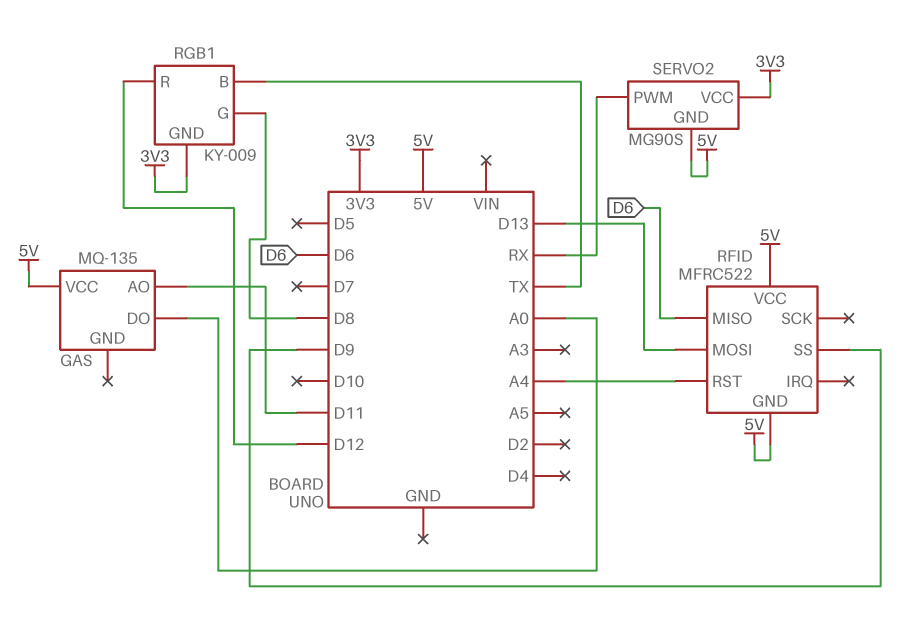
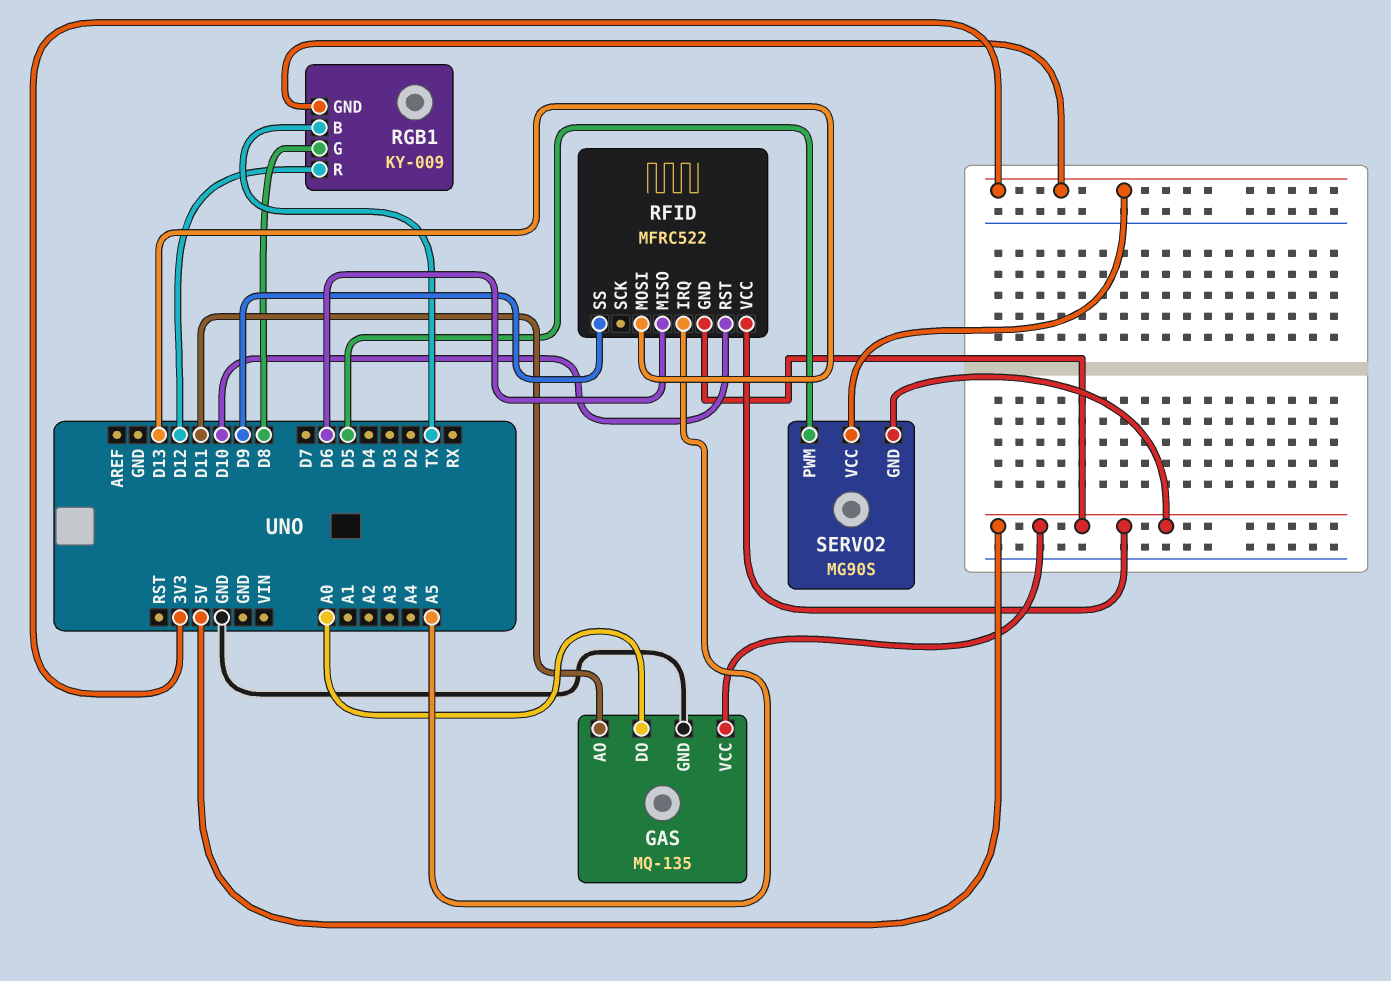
GAS pin GND: none -> GND
RFID pin IRQ: none -> A5
RFID pin RST: A4 -> D10
SERVO2 pin PWM: RX -> D5

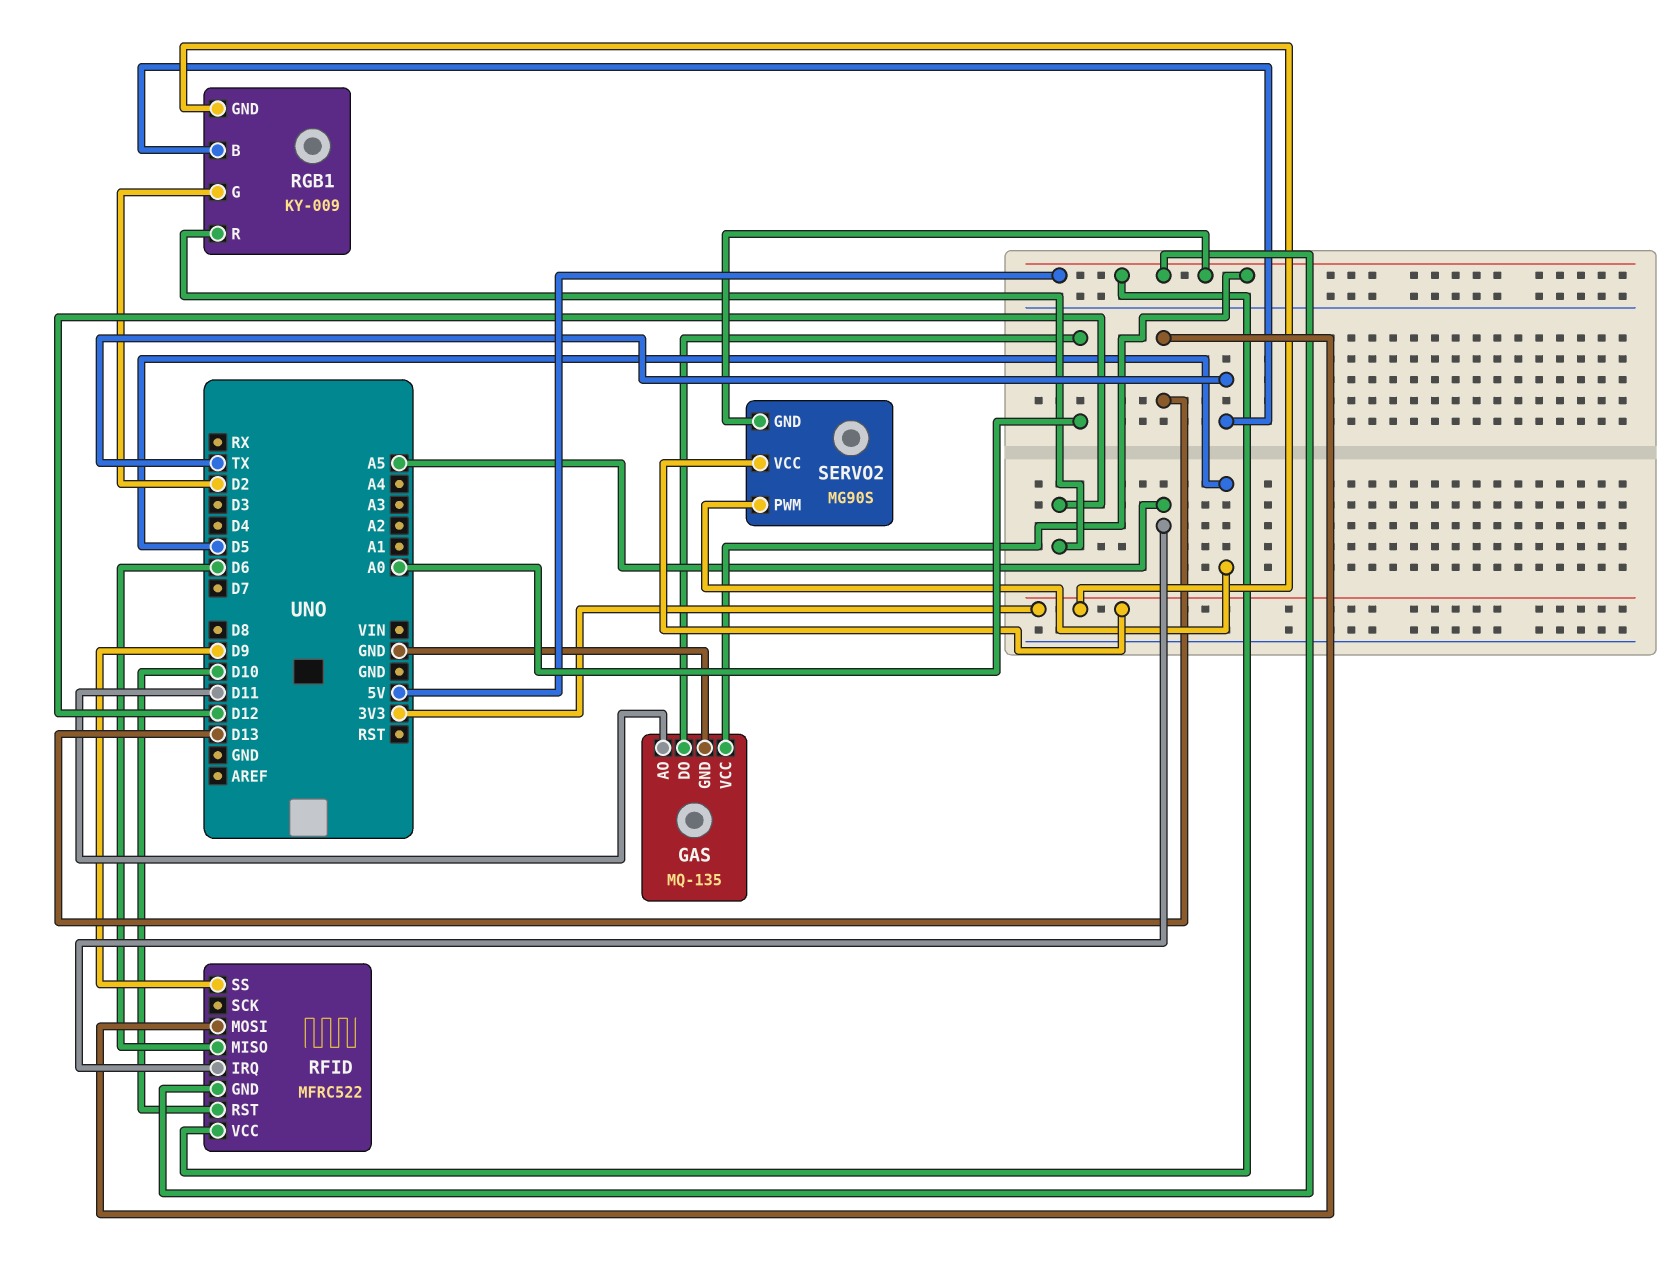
RGB1 pin G: D8 -> D2

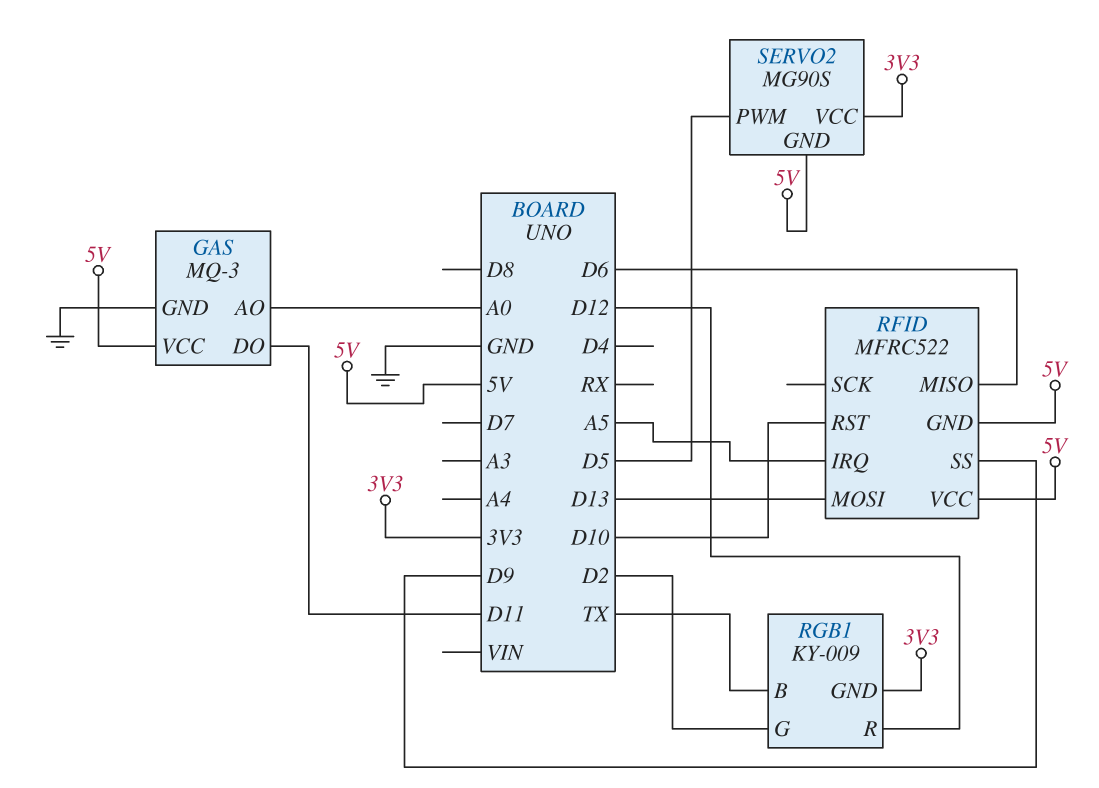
GAS: MQ-135 -> MQ-3
GAS pin AO: D11 -> A0
GAS pin DO: A0 -> D11

